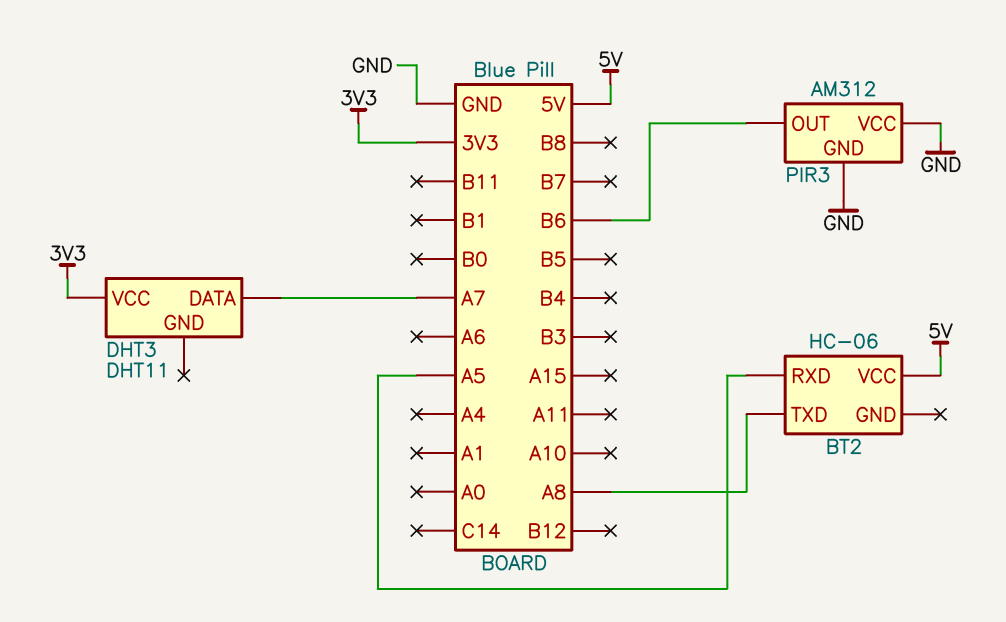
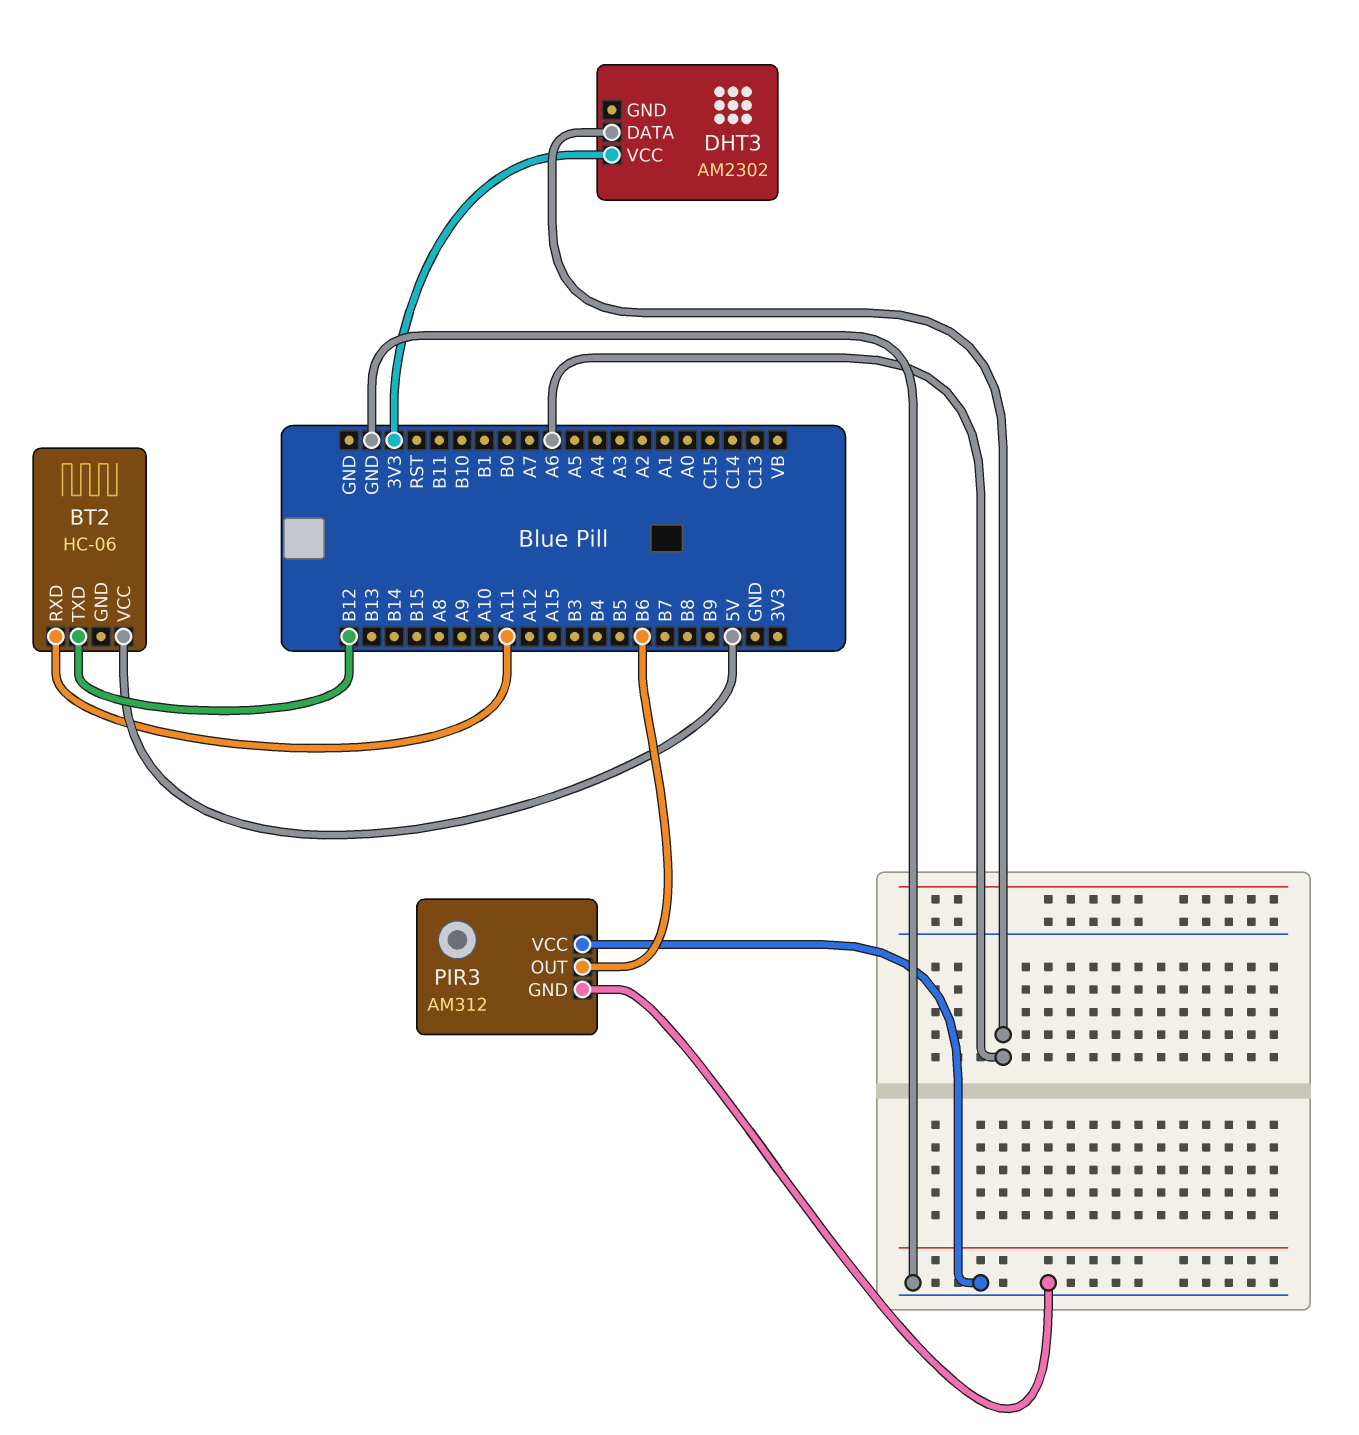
BT2 pin RXD: A5 -> A11
BT2 pin TXD: A8 -> B12
DHT3: DHT11 -> AM2302
DHT3 pin DATA: A7 -> A6

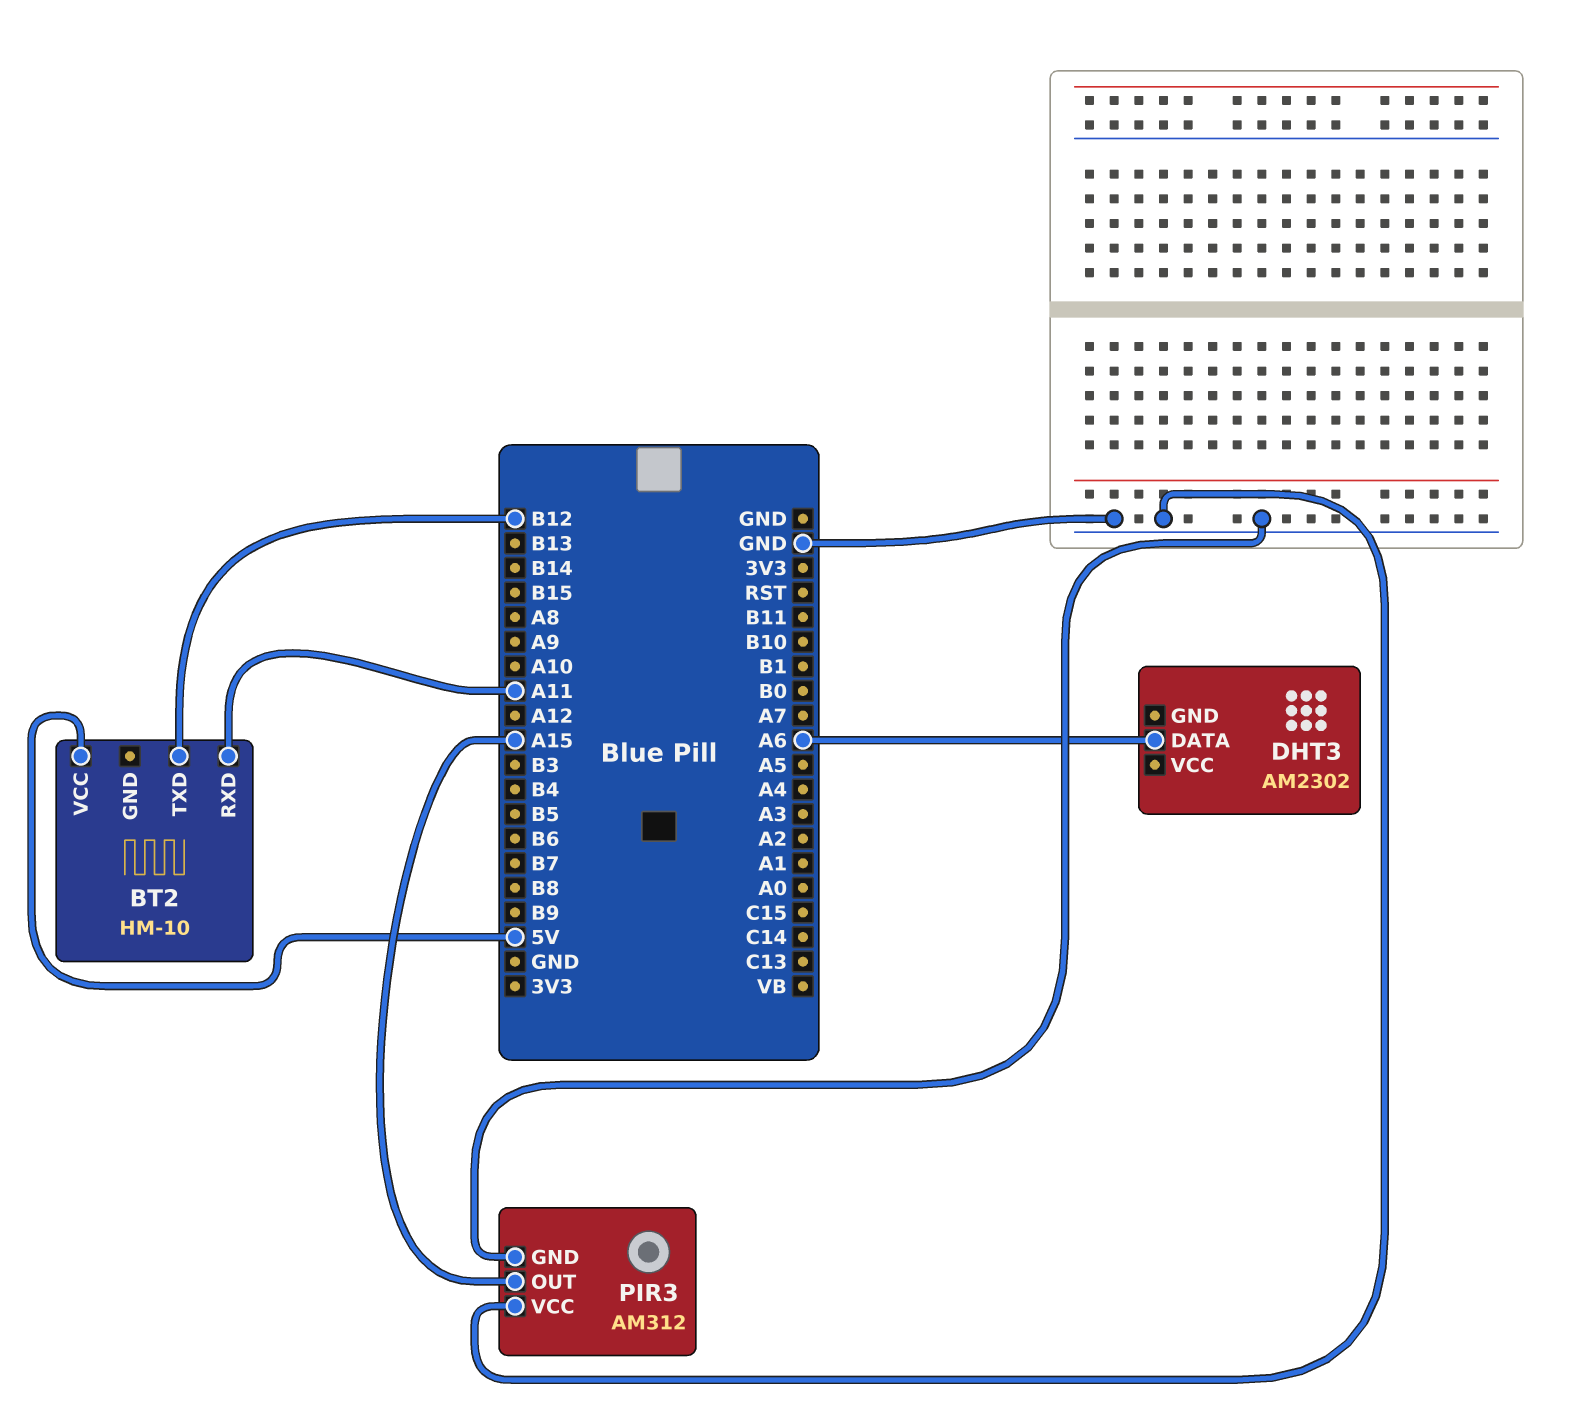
BT2: HC-06 -> HM-10
DHT3 pin VCC: 3V3 -> none
PIR3 pin OUT: B6 -> A15

